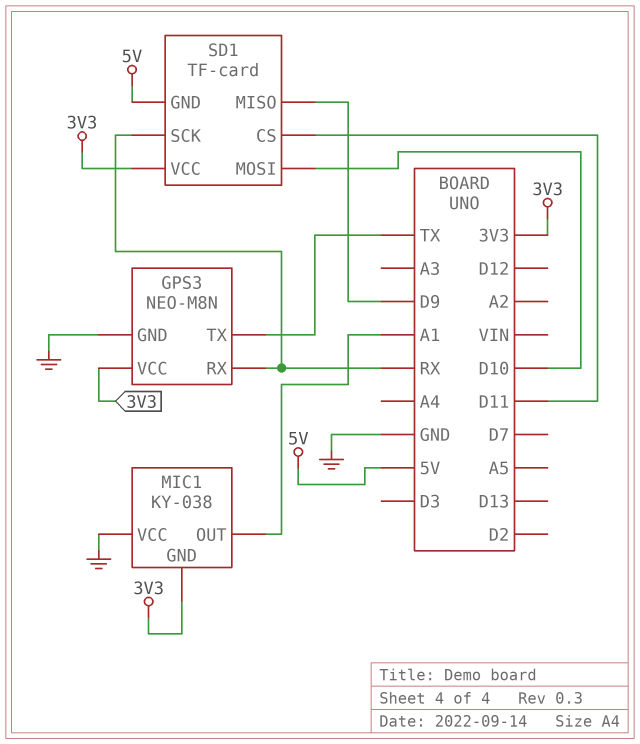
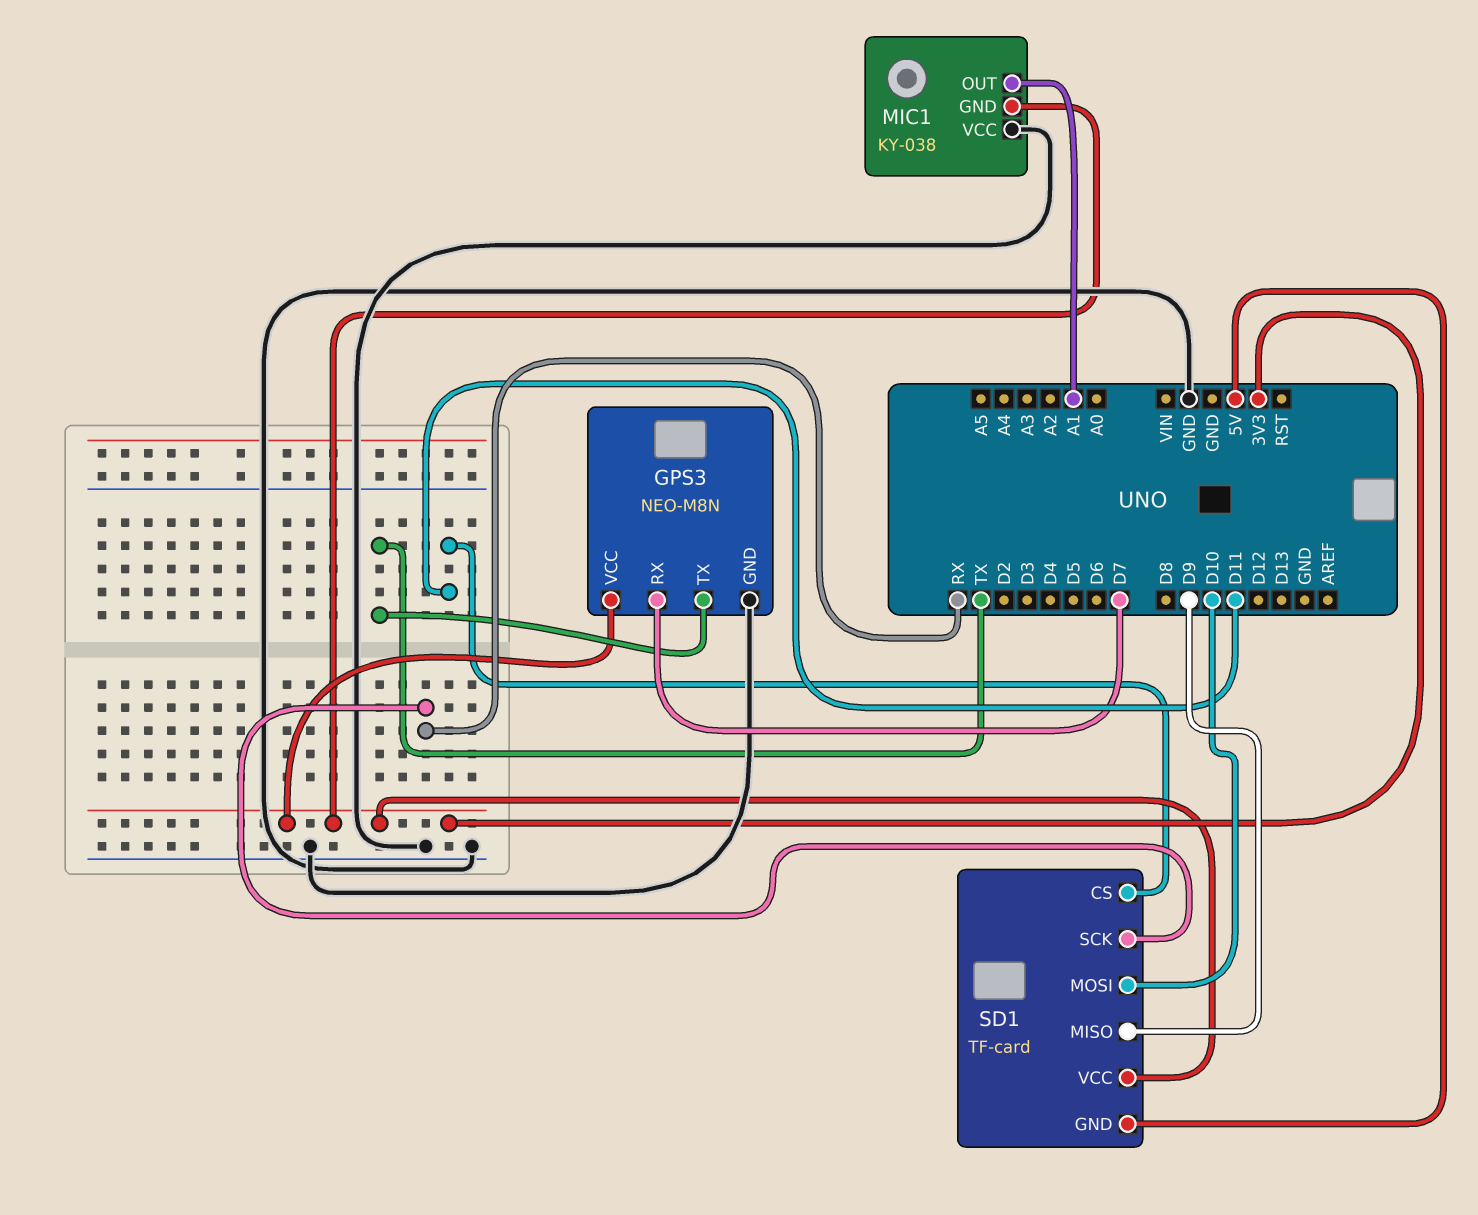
GPS3 pin RX: RX -> D7

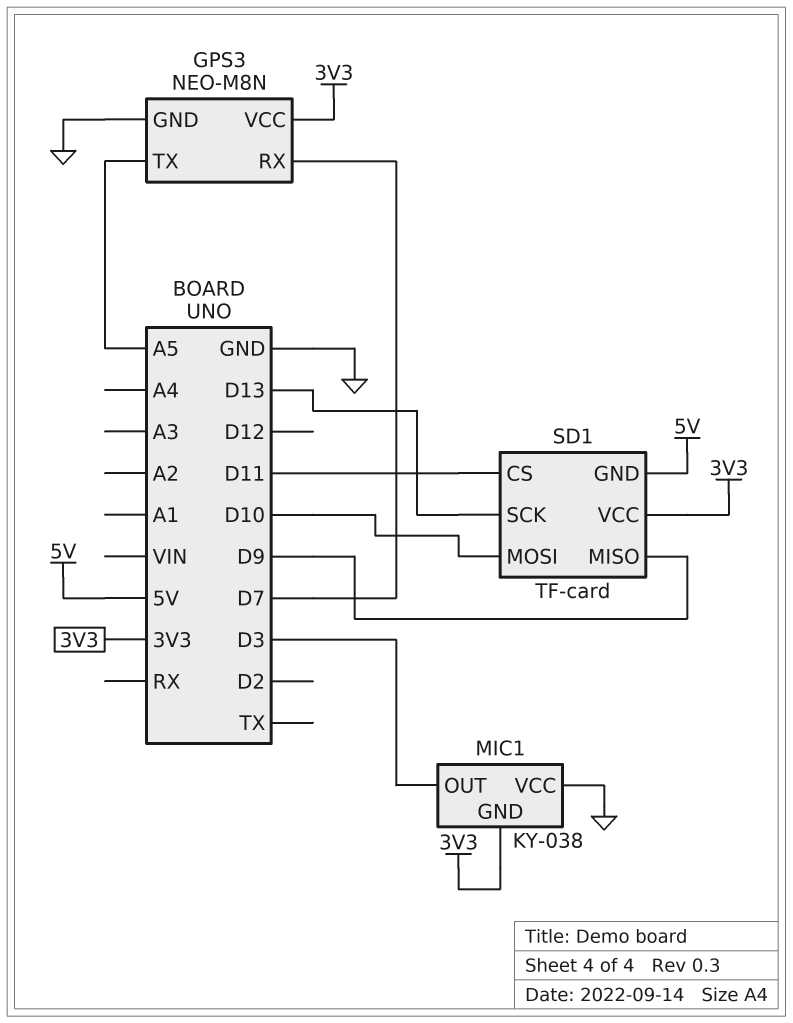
GPS3 pin TX: TX -> A5
MIC1 pin OUT: A1 -> D3
SD1 pin SCK: RX -> D13

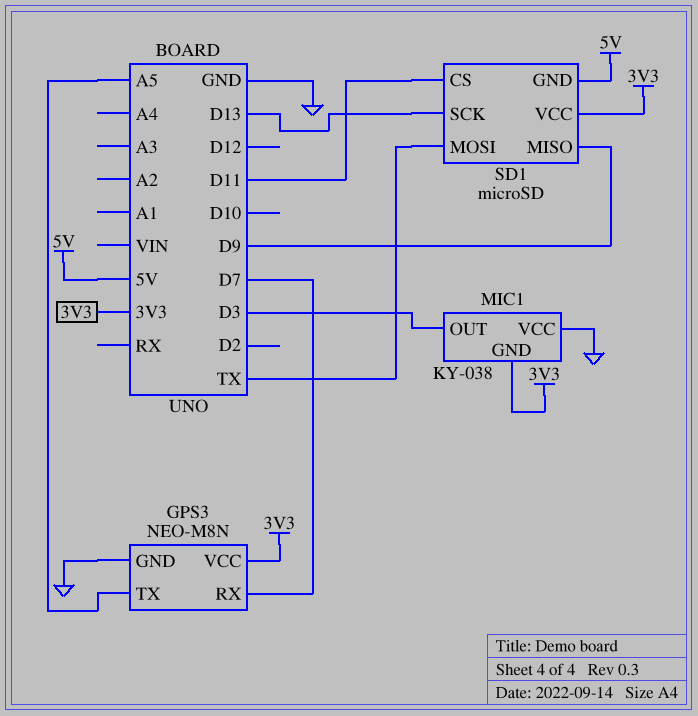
SD1: TF-card -> microSD
SD1 pin MOSI: D10 -> TX

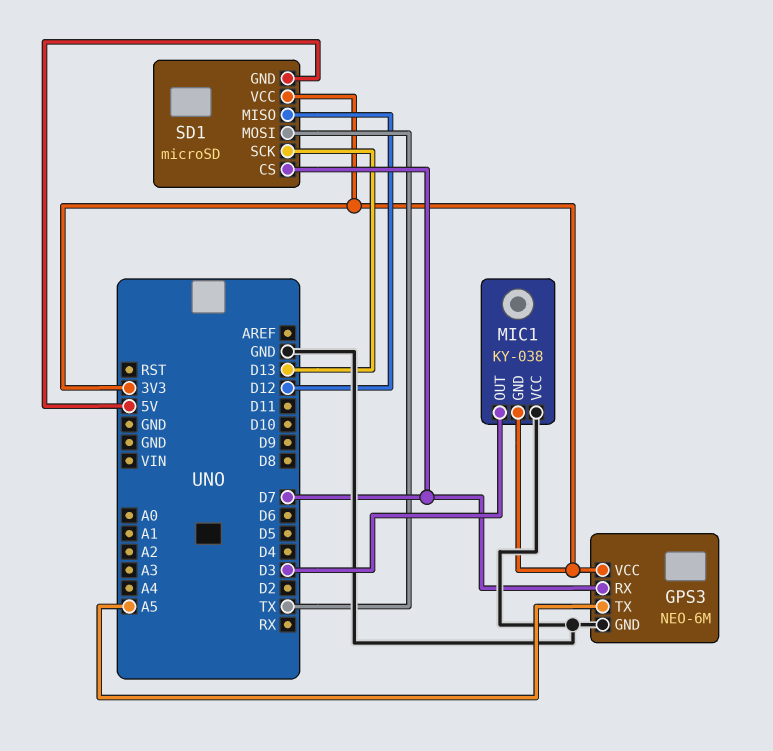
GPS3: NEO-M8N -> NEO-6M
SD1 pin CS: D11 -> D7
SD1 pin MISO: D9 -> D12

